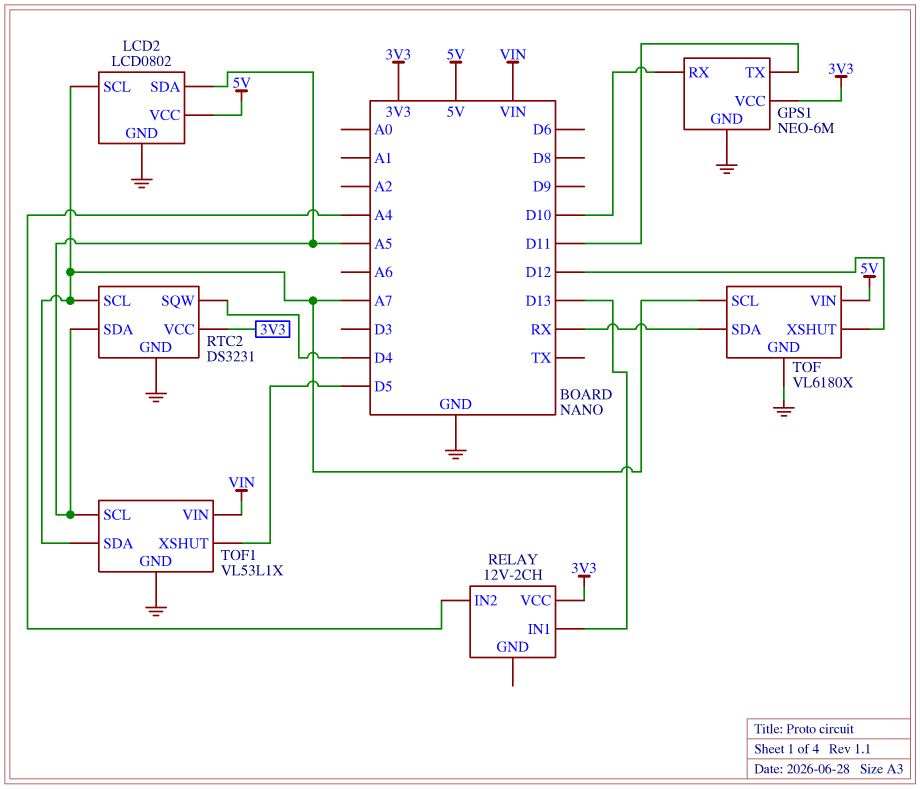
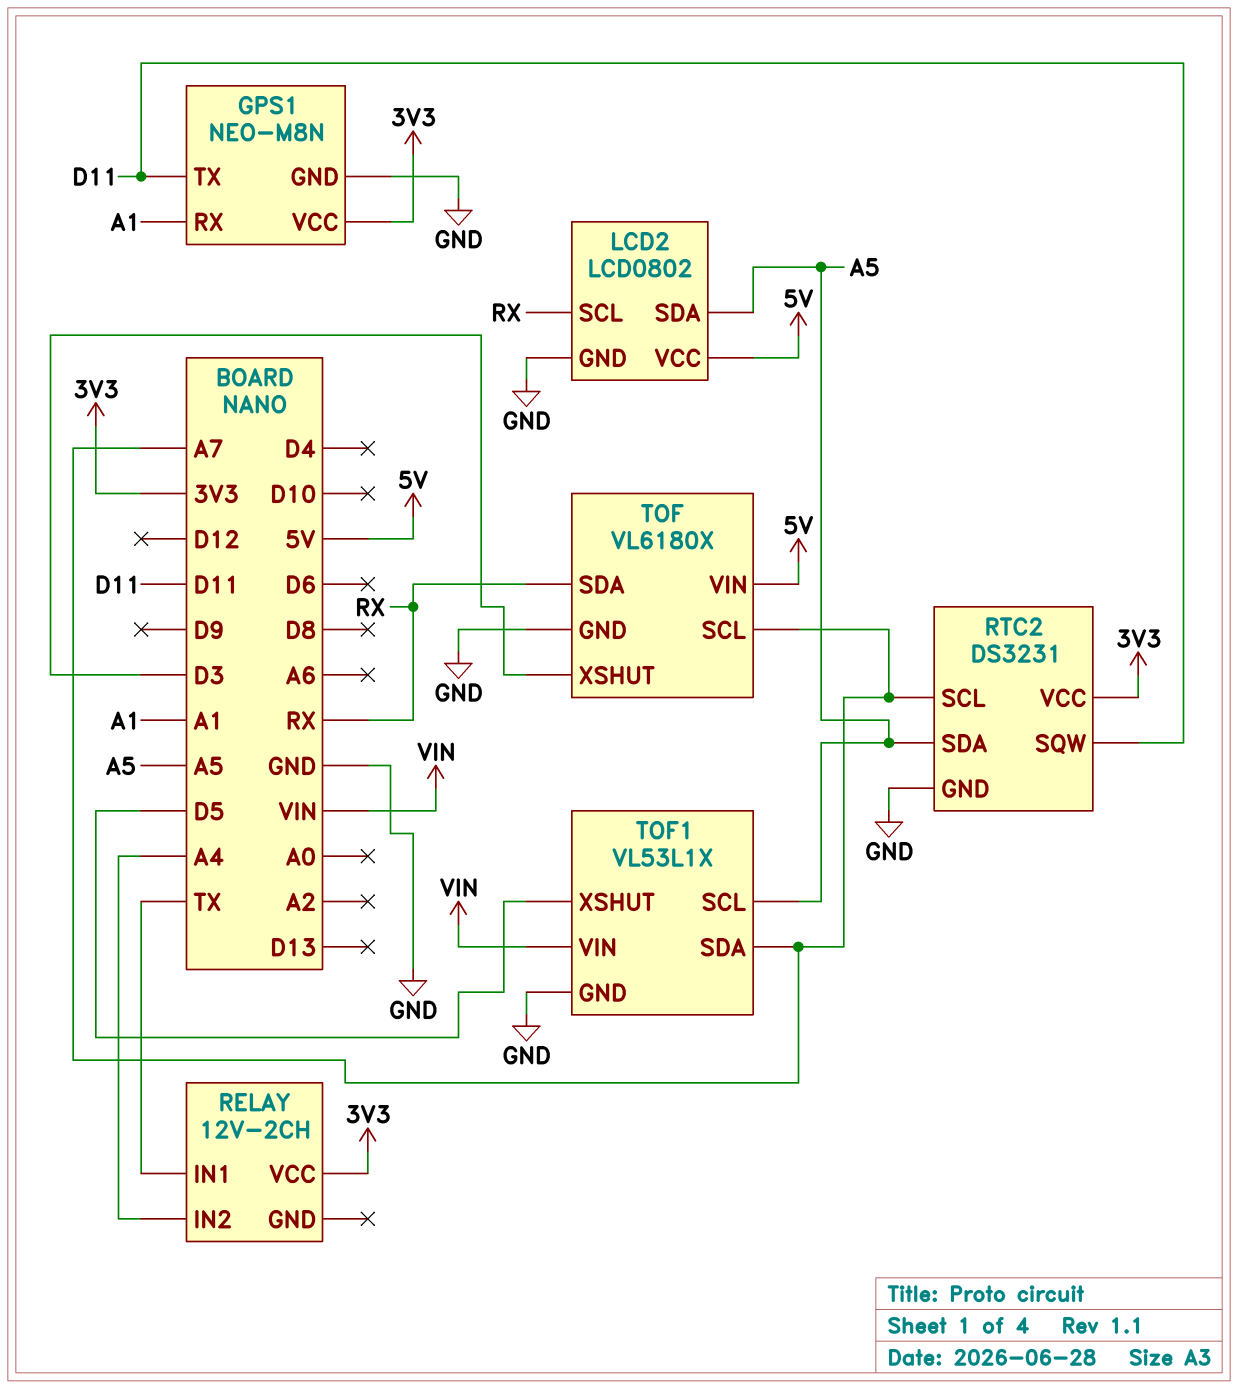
GPS1: NEO-6M -> NEO-M8N
GPS1 pin RX: D10 -> A1
LCD2 pin SCL: A7 -> RX
RELAY pin IN1: D13 -> TX
RTC2 pin SQW: D4 -> D11
TOF pin XSHUT: D12 -> D3

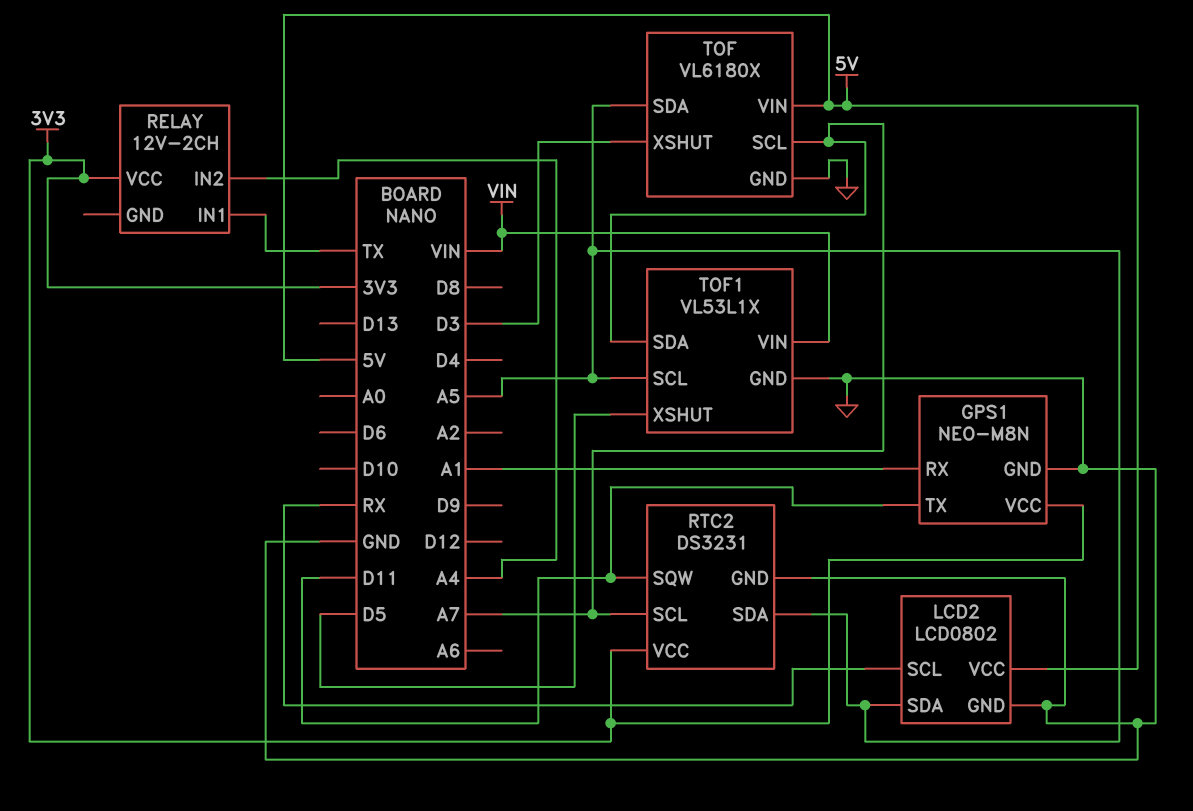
TOF pin SDA: RX -> A5

